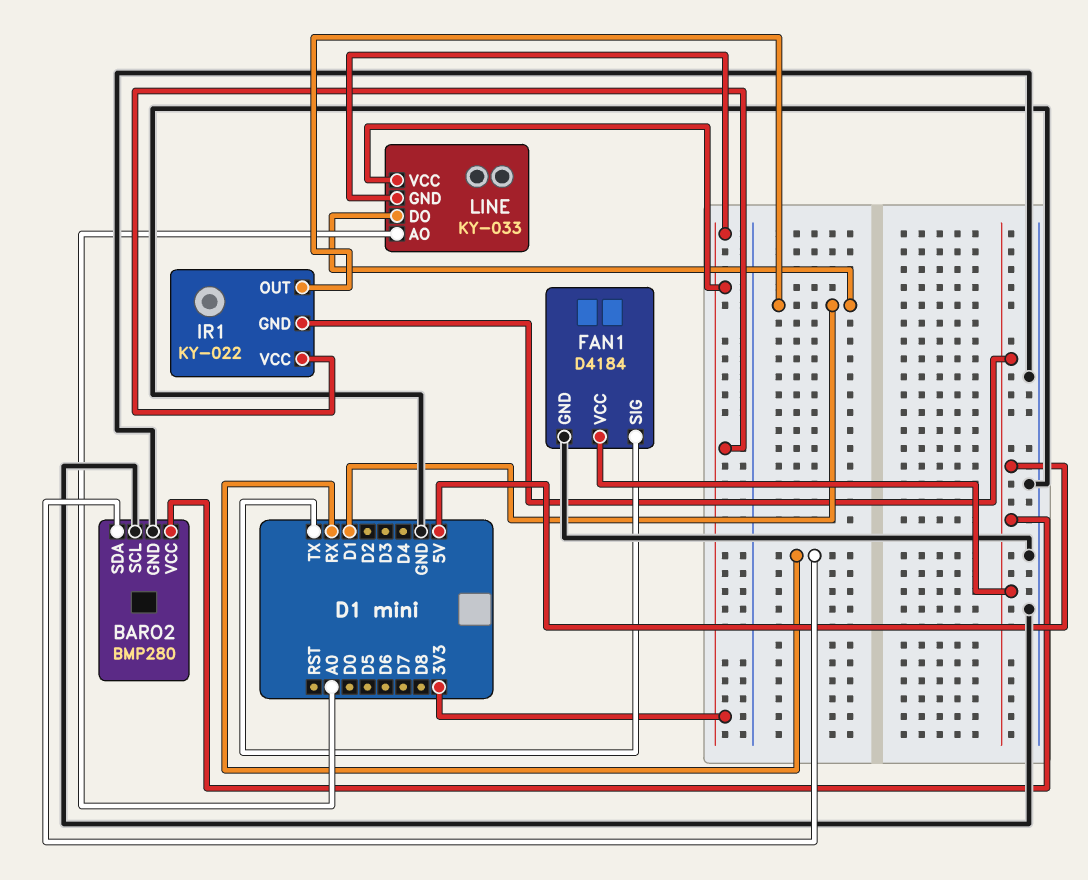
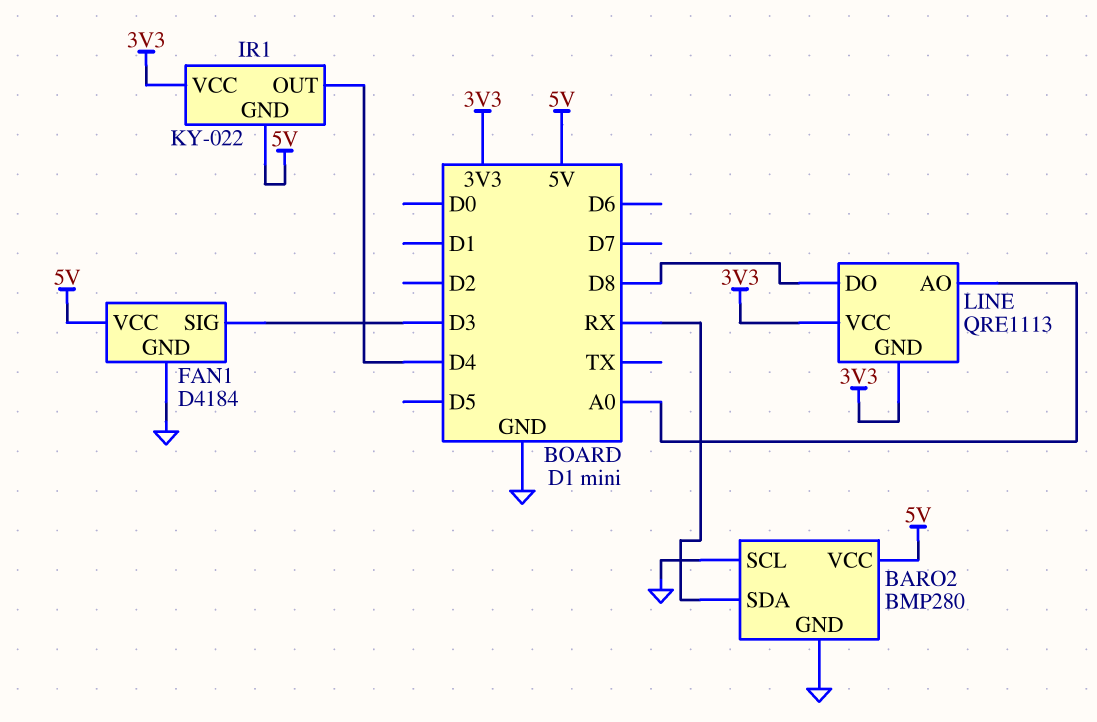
FAN1 pin SIG: TX -> D3
IR1 pin OUT: D1 -> D4
LINE: KY-033 -> QRE1113
LINE pin DO: D1 -> D8

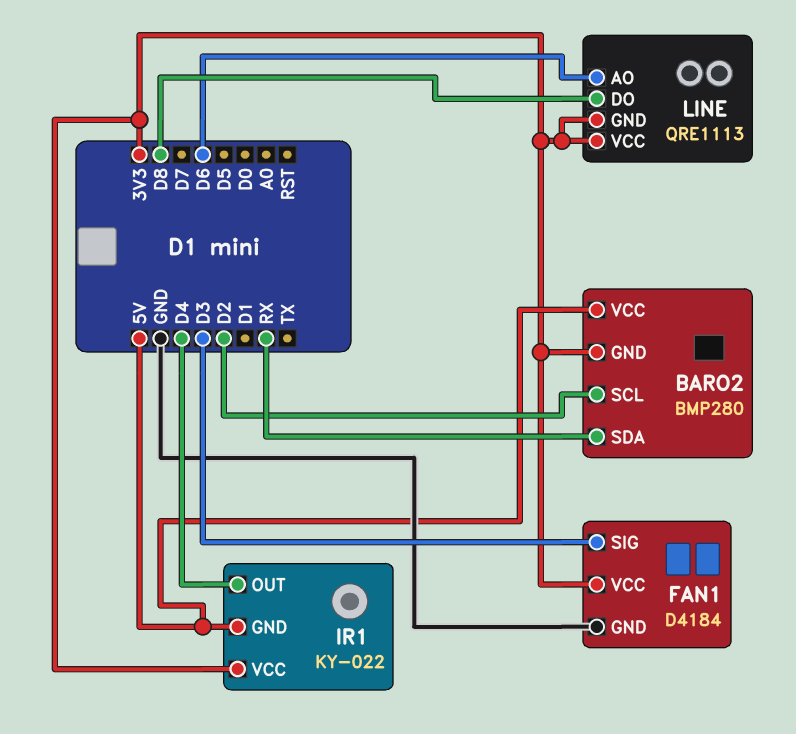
BARO2 pin GND: GND -> 3V3
BARO2 pin SCL: GND -> D2
FAN1 pin VCC: 5V -> 3V3
LINE pin AO: A0 -> D6

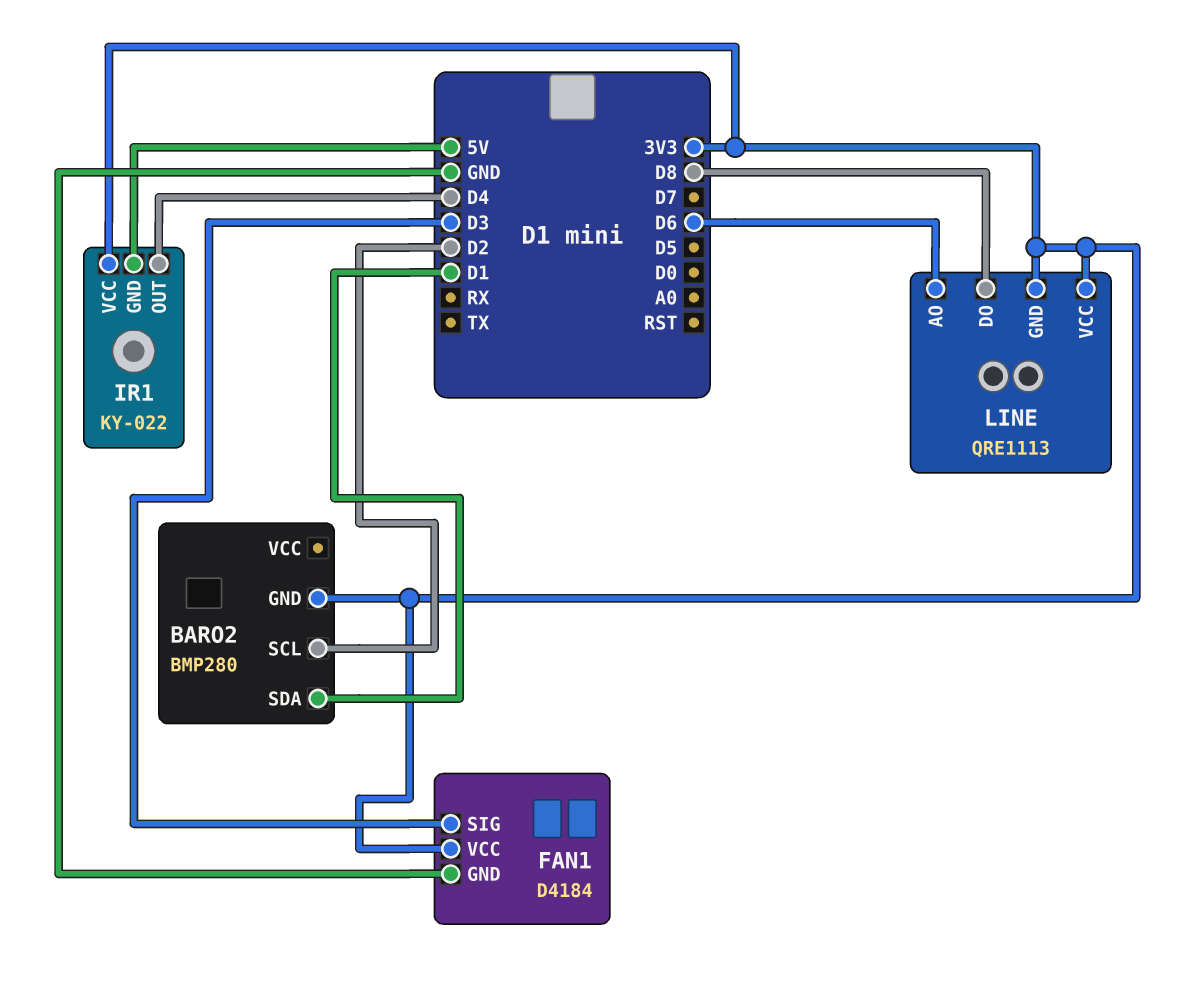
BARO2 pin SDA: RX -> D1
BARO2 pin VCC: 5V -> none

